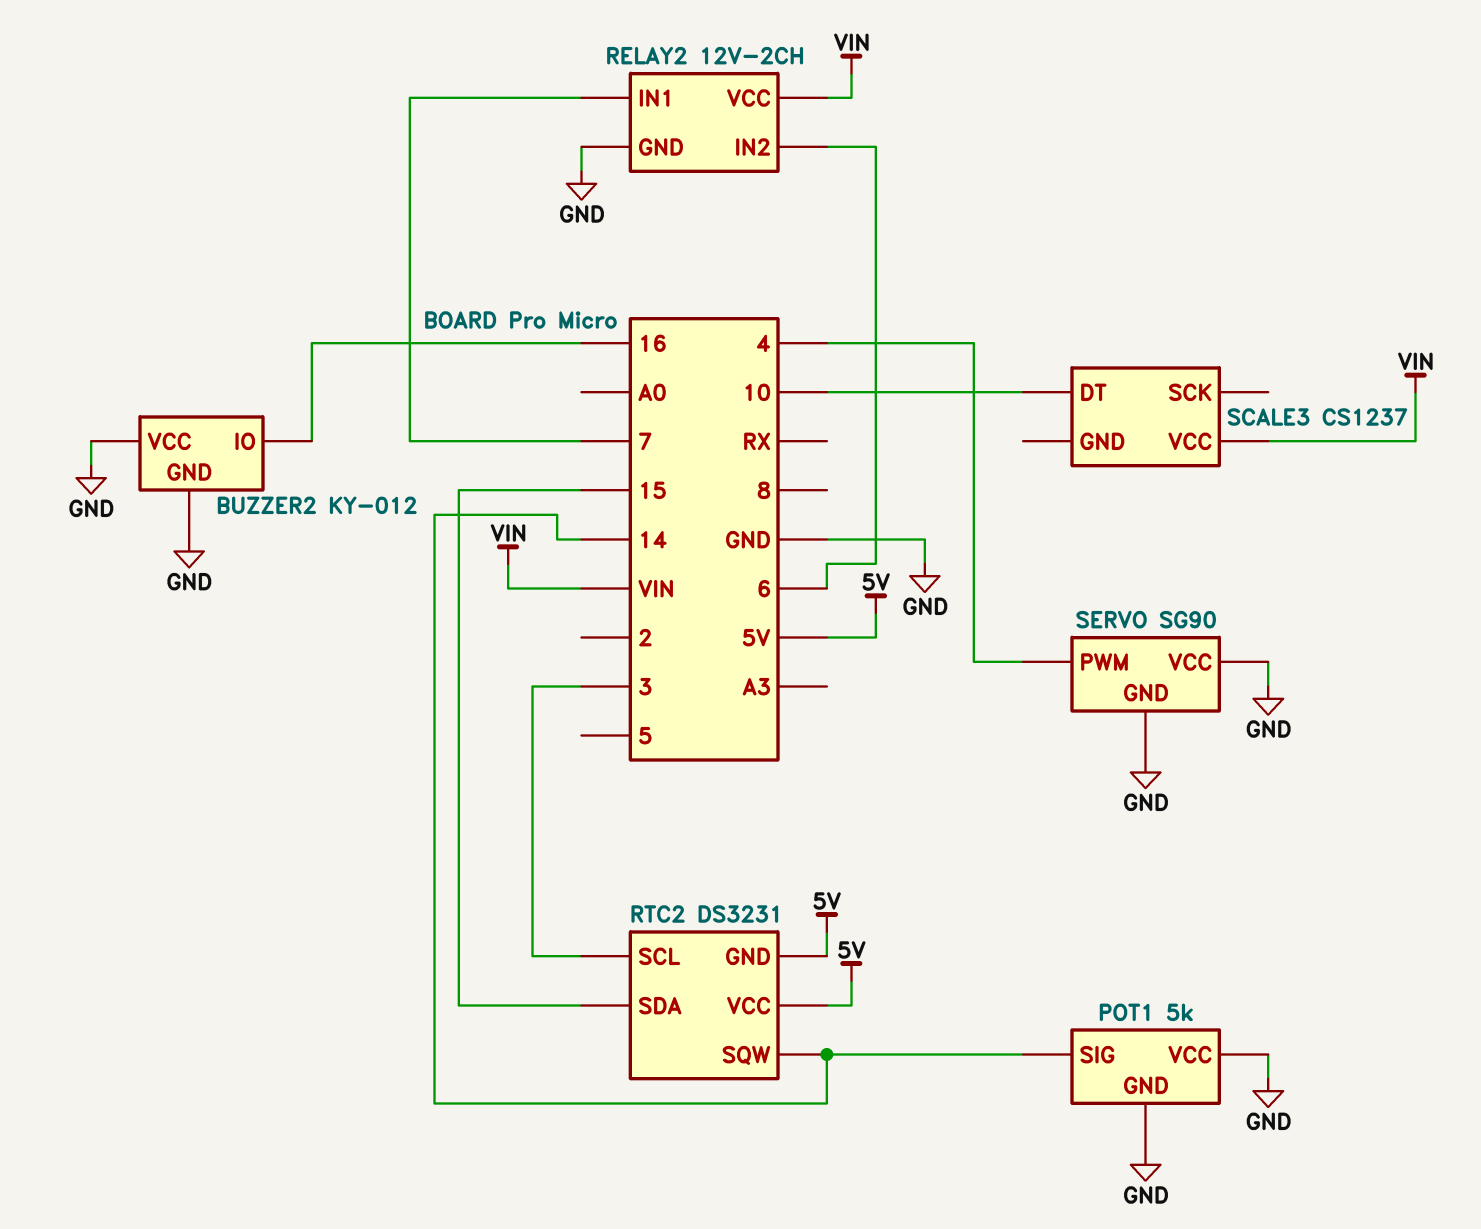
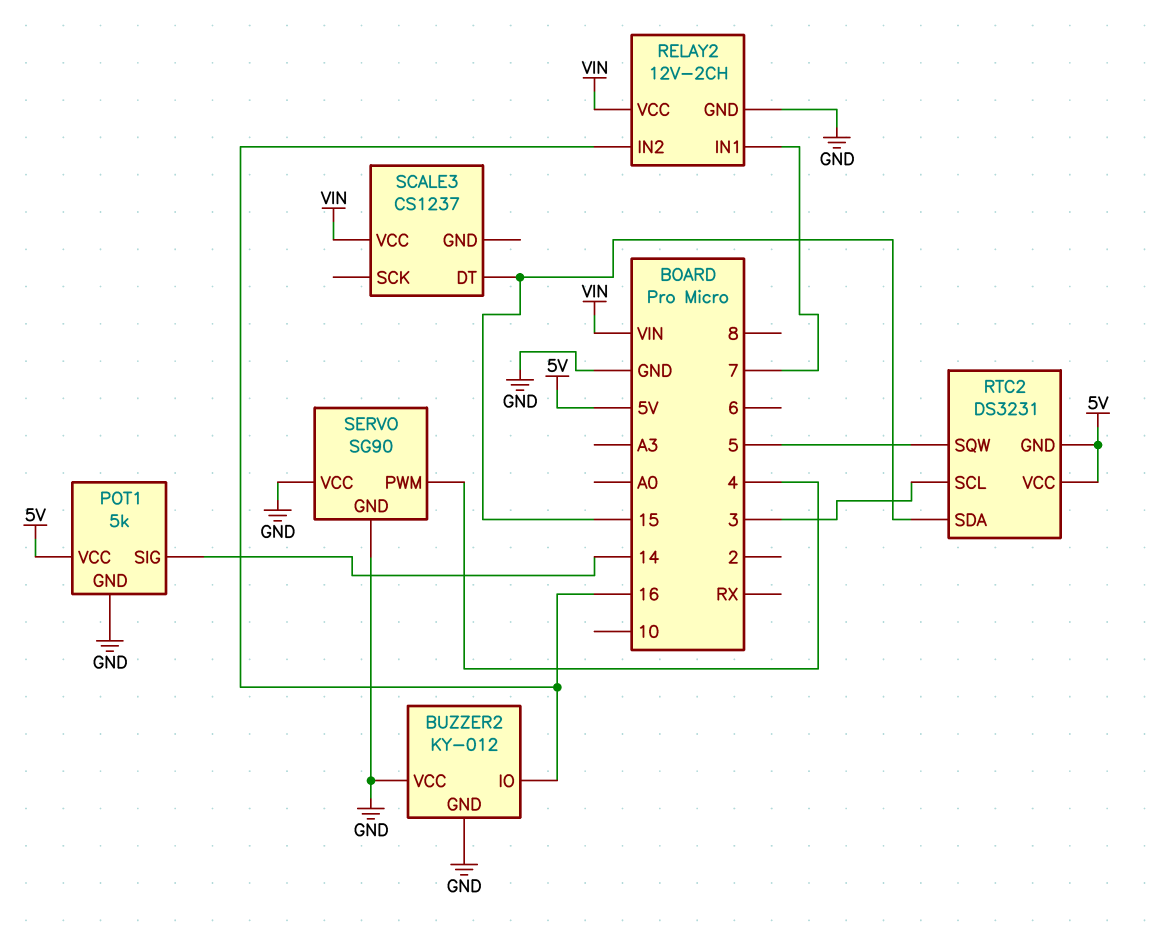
POT1 pin VCC: GND -> 5V
RELAY2 pin IN2: 6 -> 16
RTC2 pin SQW: 14 -> 5
SCALE3 pin DT: 10 -> 15

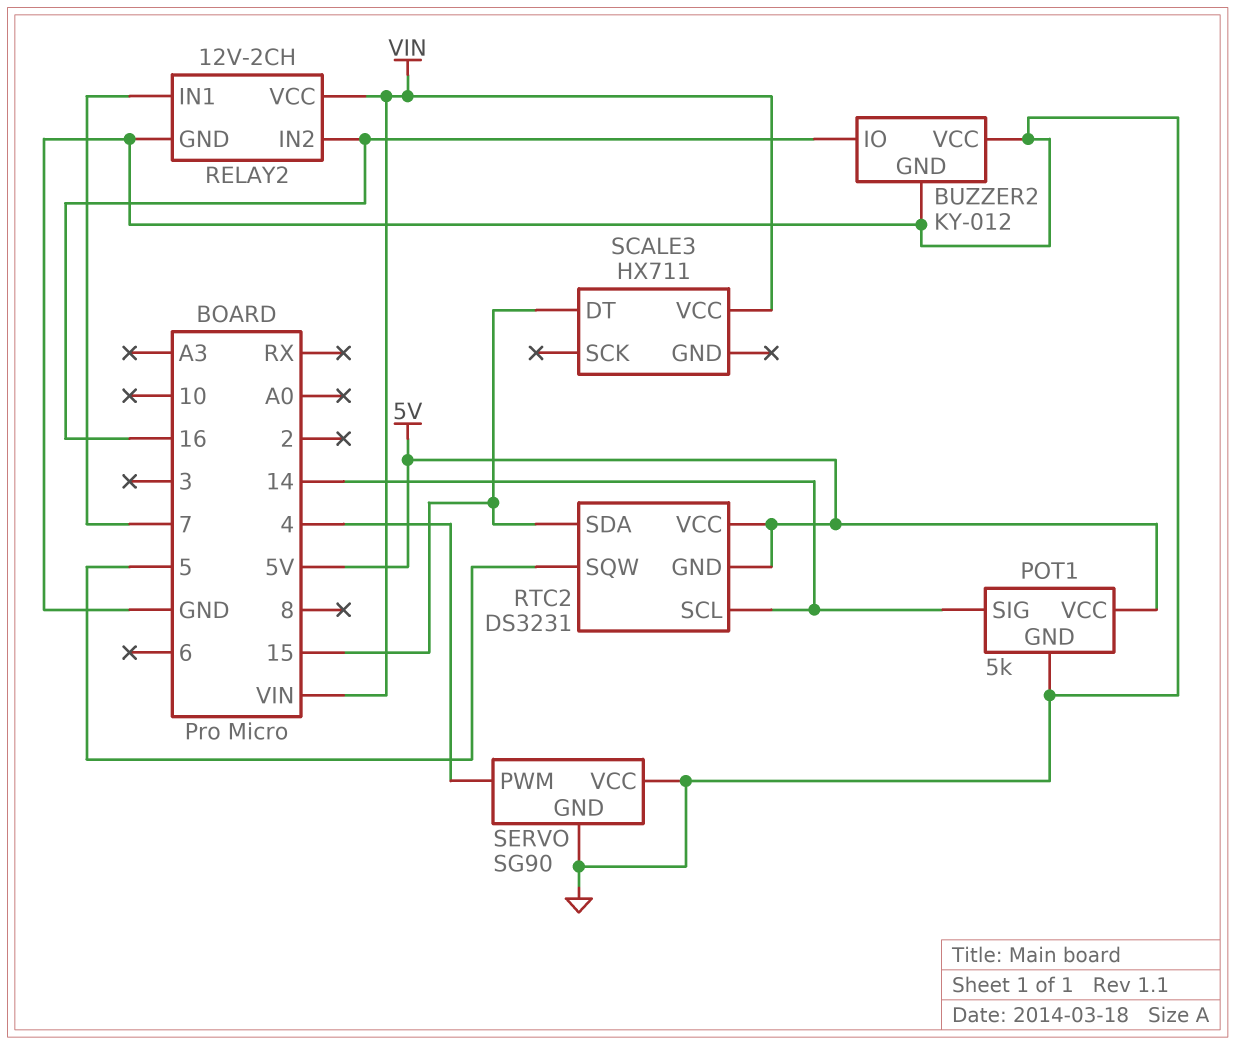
RTC2 pin SCL: 3 -> 14
SCALE3: CS1237 -> HX711

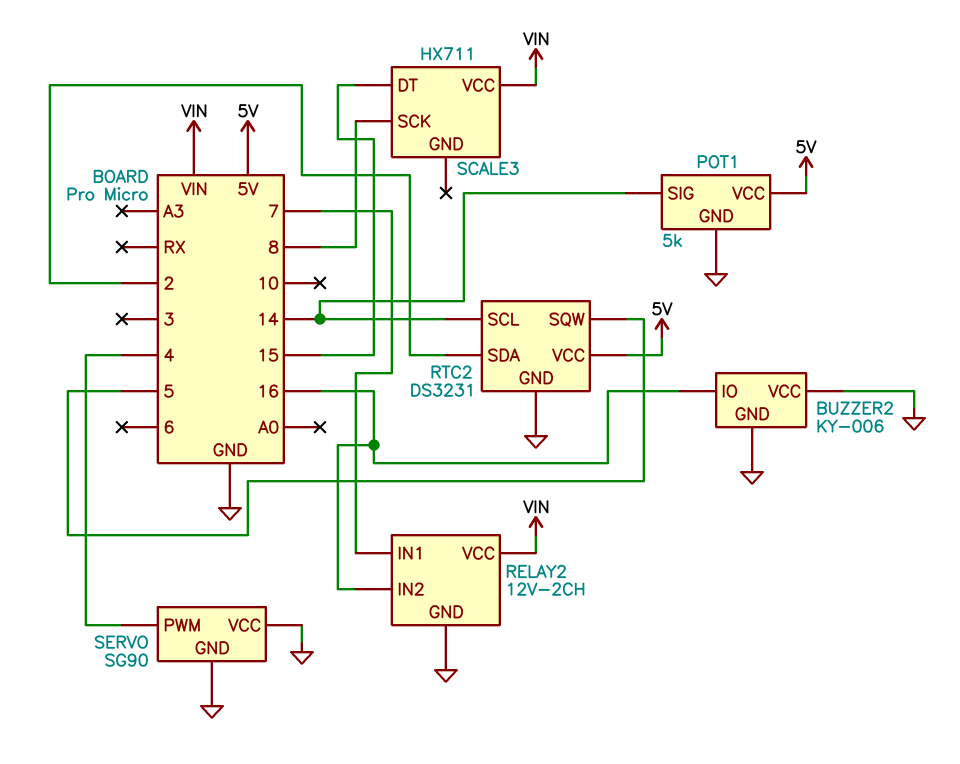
BUZZER2: KY-012 -> KY-006
RTC2 pin GND: 5V -> GND
RTC2 pin SDA: 15 -> 2
SCALE3 pin SCK: none -> 8

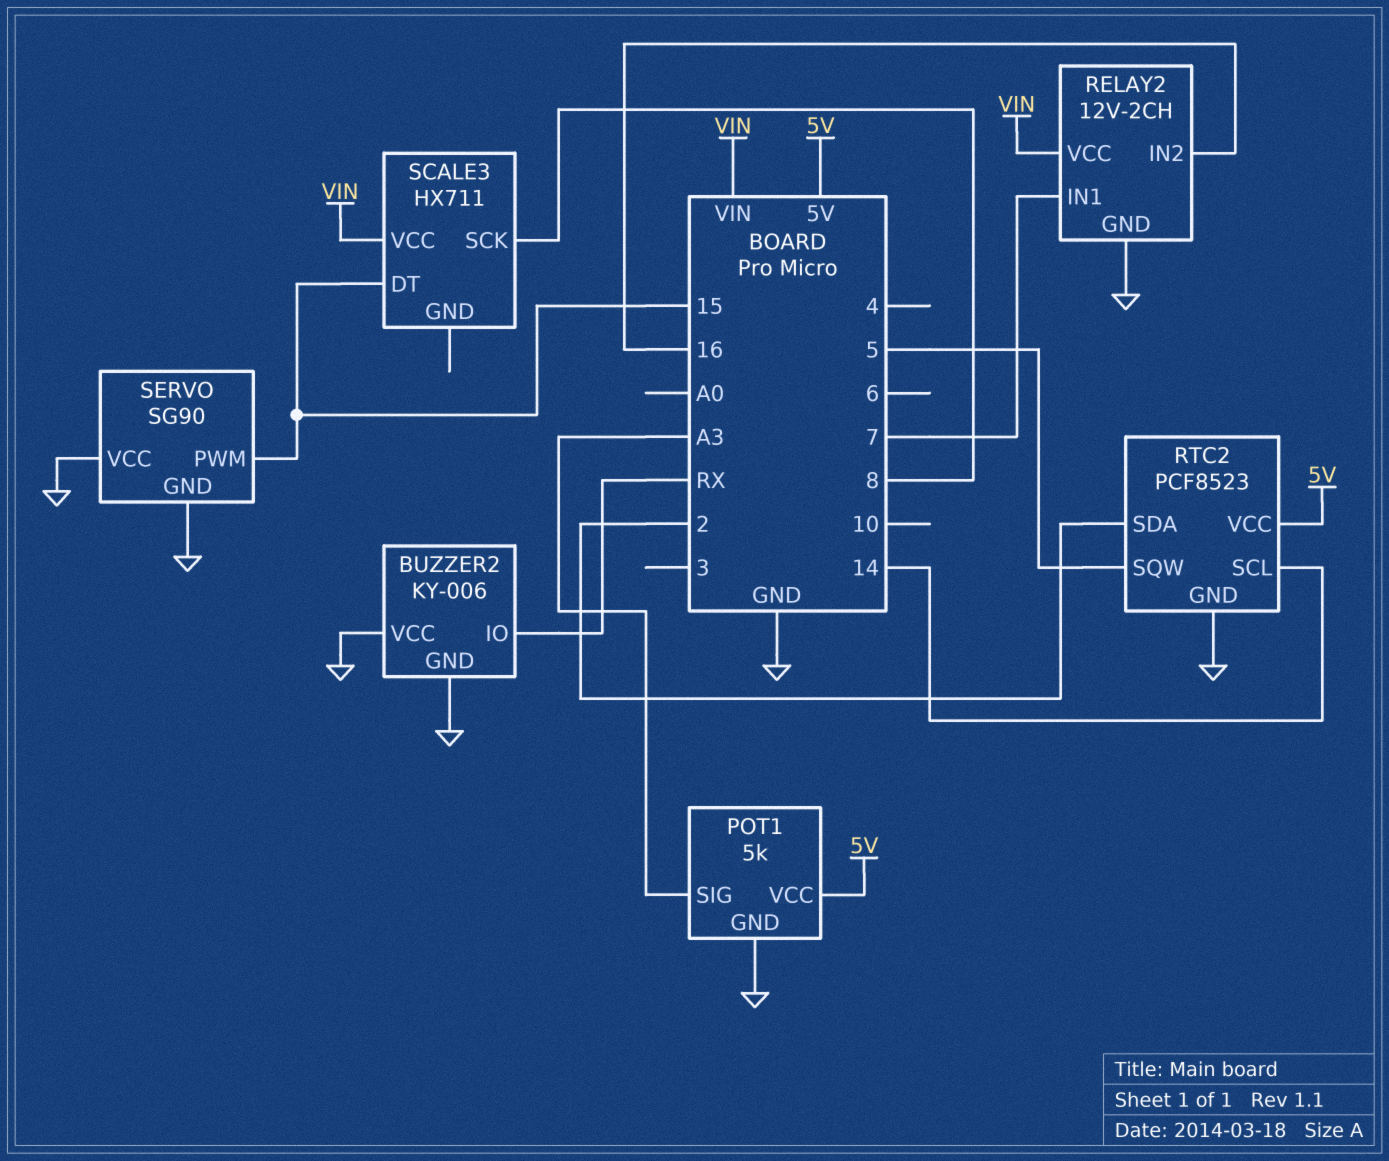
BUZZER2 pin IO: 16 -> RX
POT1 pin SIG: 14 -> A3
RTC2: DS3231 -> PCF8523
SERVO pin PWM: 4 -> 15

